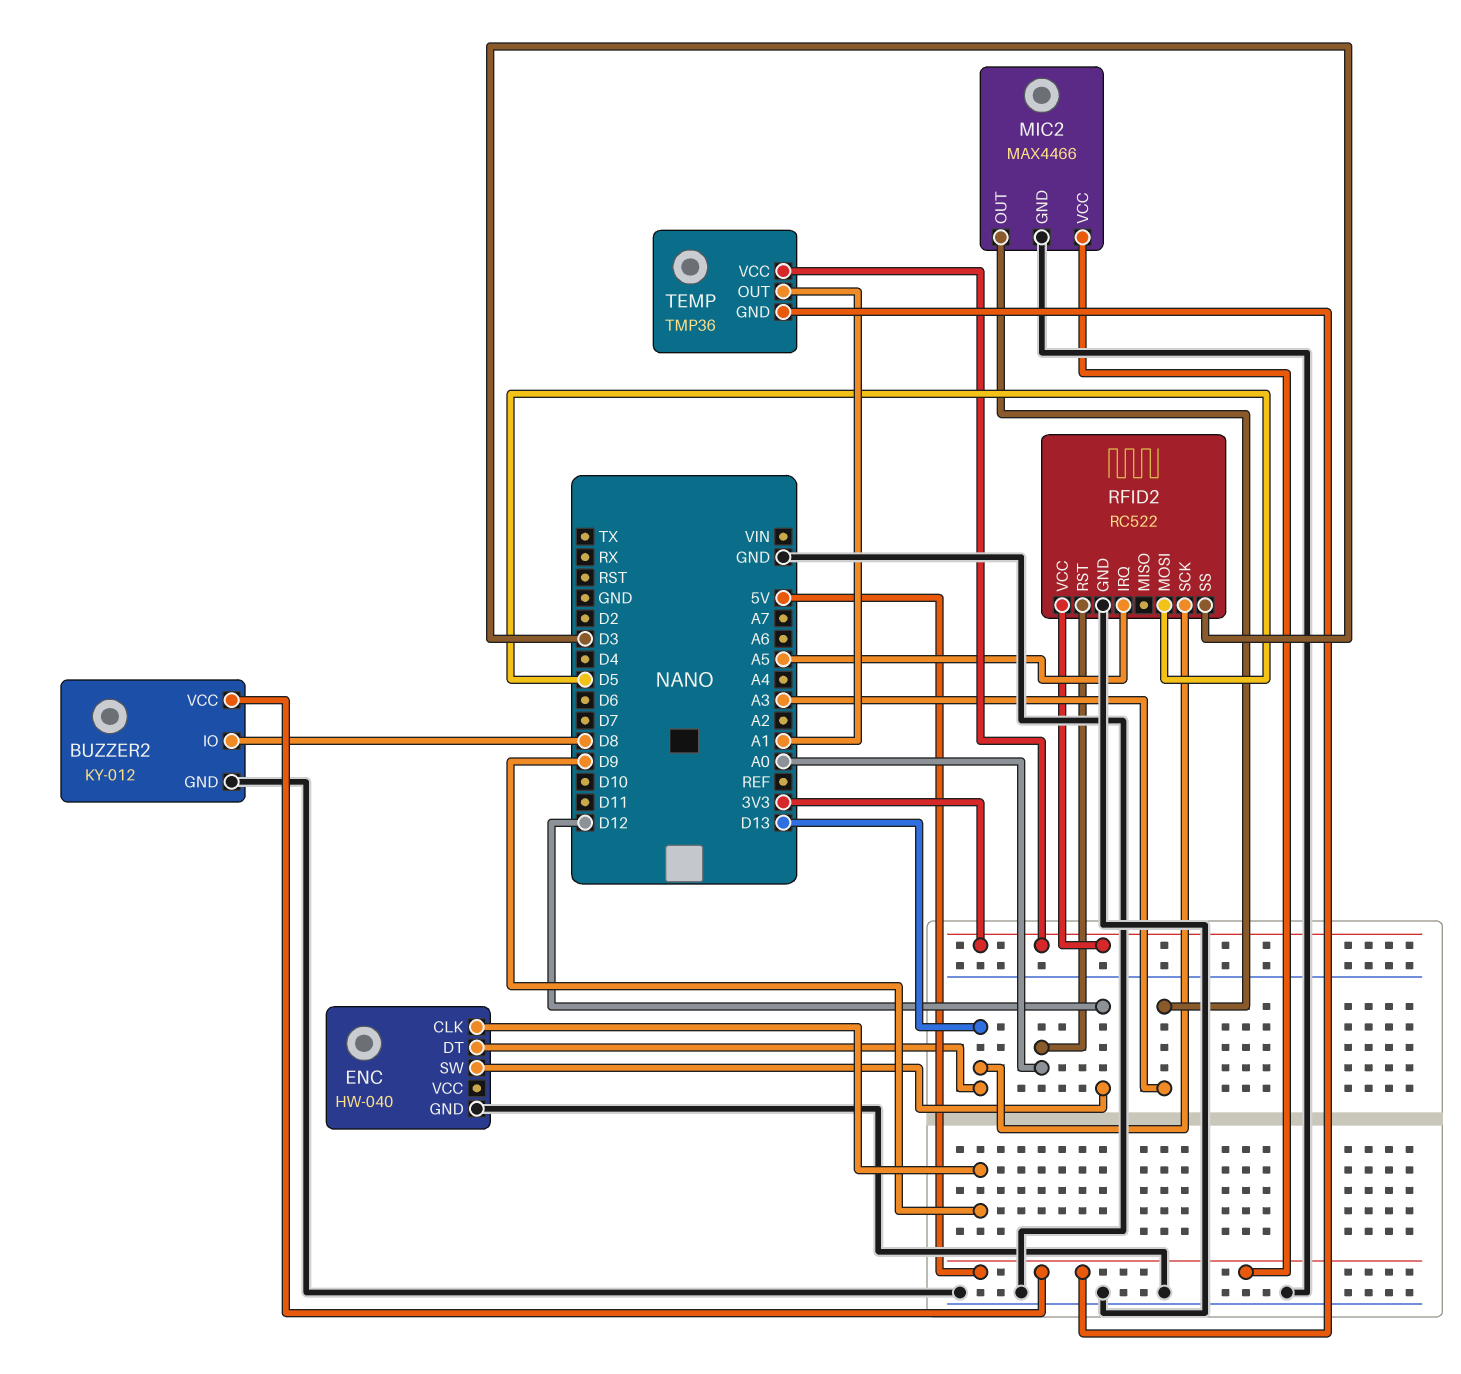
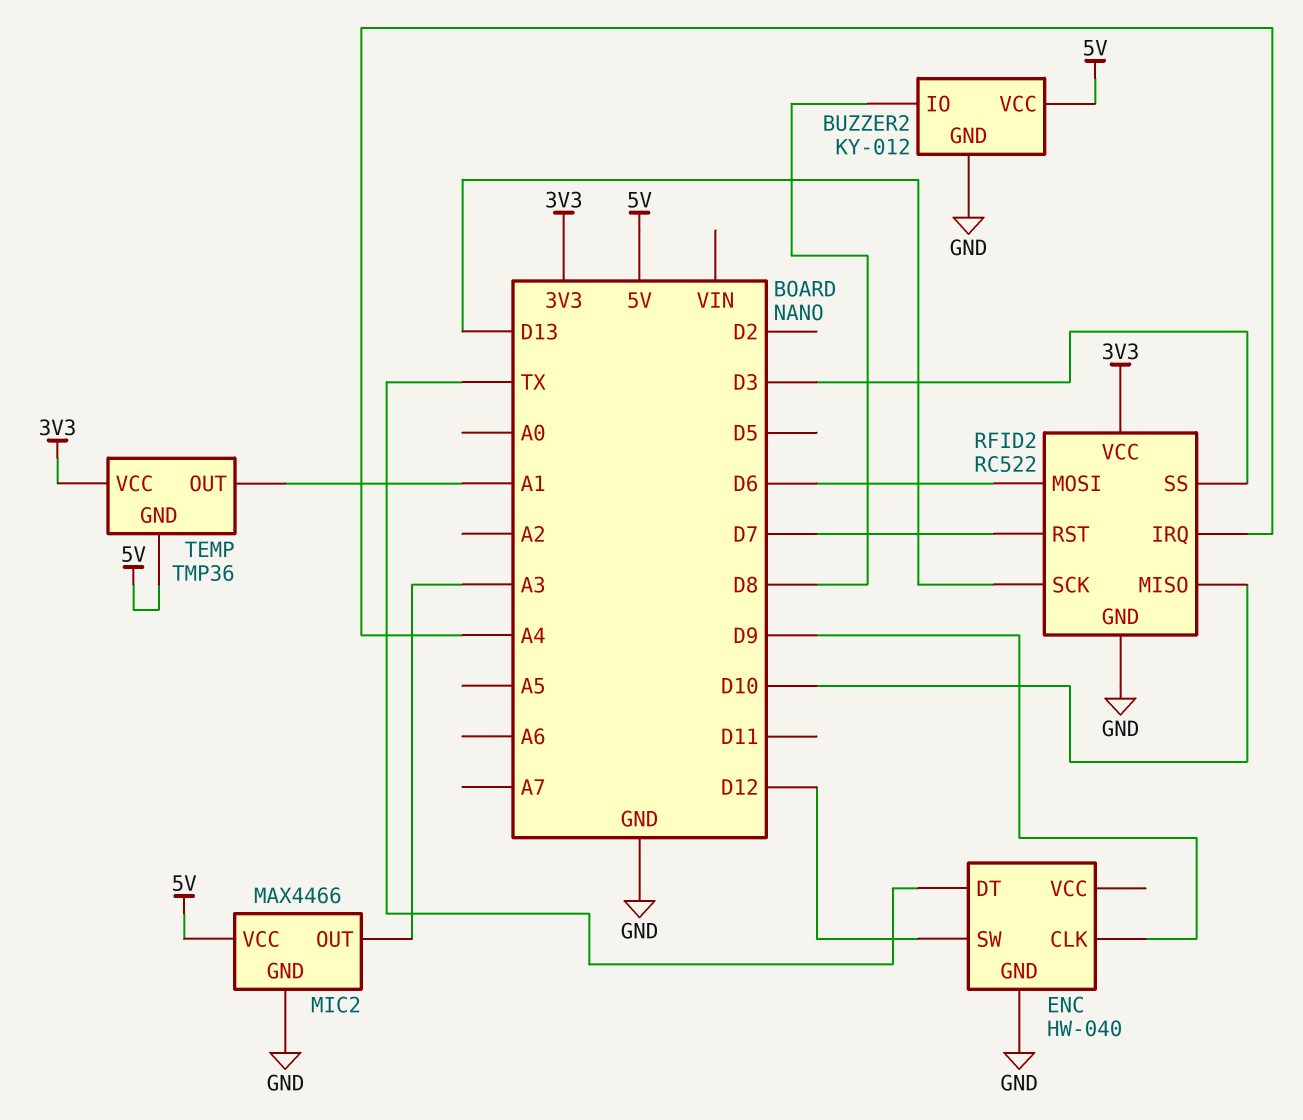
ENC pin DT: D13 -> TX
RFID2 pin IRQ: A5 -> A4
RFID2 pin MISO: none -> D10
RFID2 pin MOSI: D5 -> D6
RFID2 pin RST: A0 -> D7

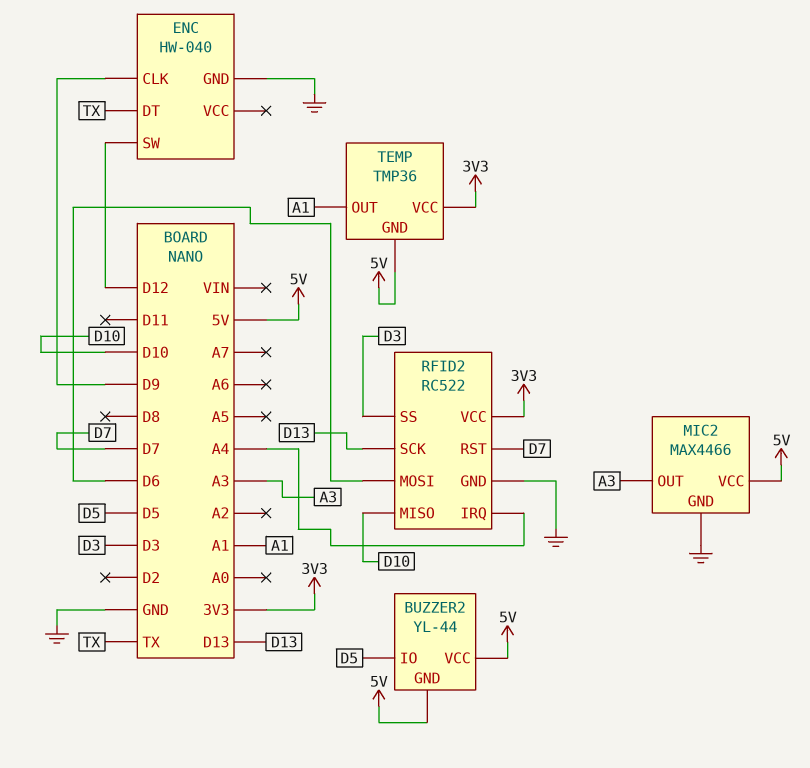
BUZZER2: KY-012 -> YL-44
BUZZER2 pin GND: GND -> 5V
BUZZER2 pin IO: D8 -> D5

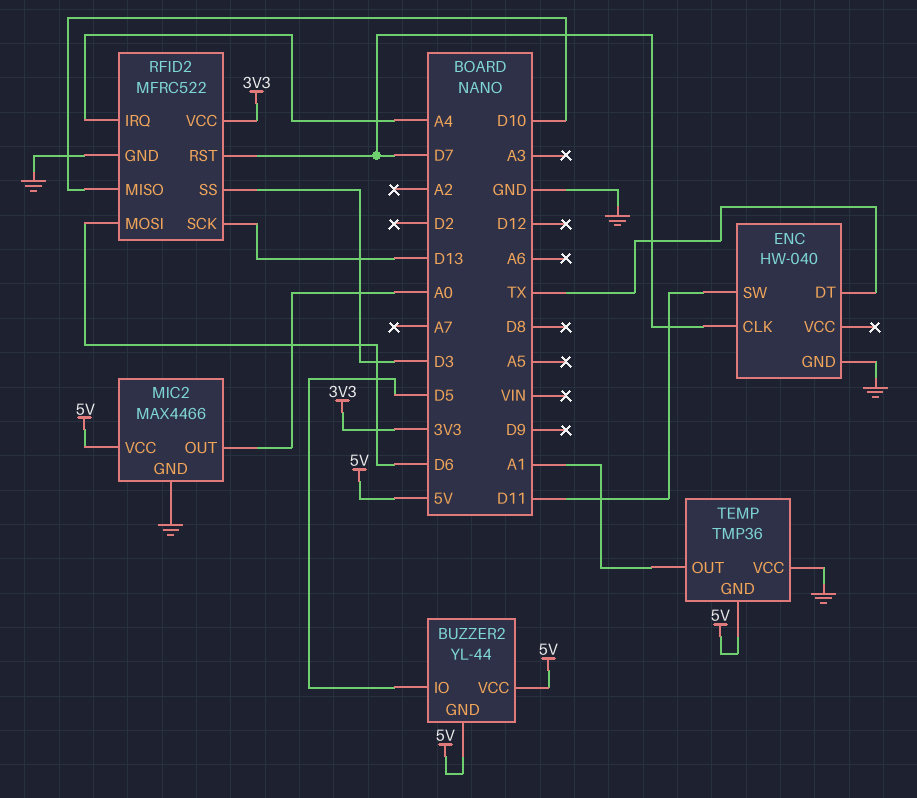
ENC pin CLK: D9 -> D7
ENC pin SW: D12 -> D11
MIC2 pin OUT: A3 -> A0
RFID2: RC522 -> MFRC522
TEMP pin VCC: 3V3 -> GND

